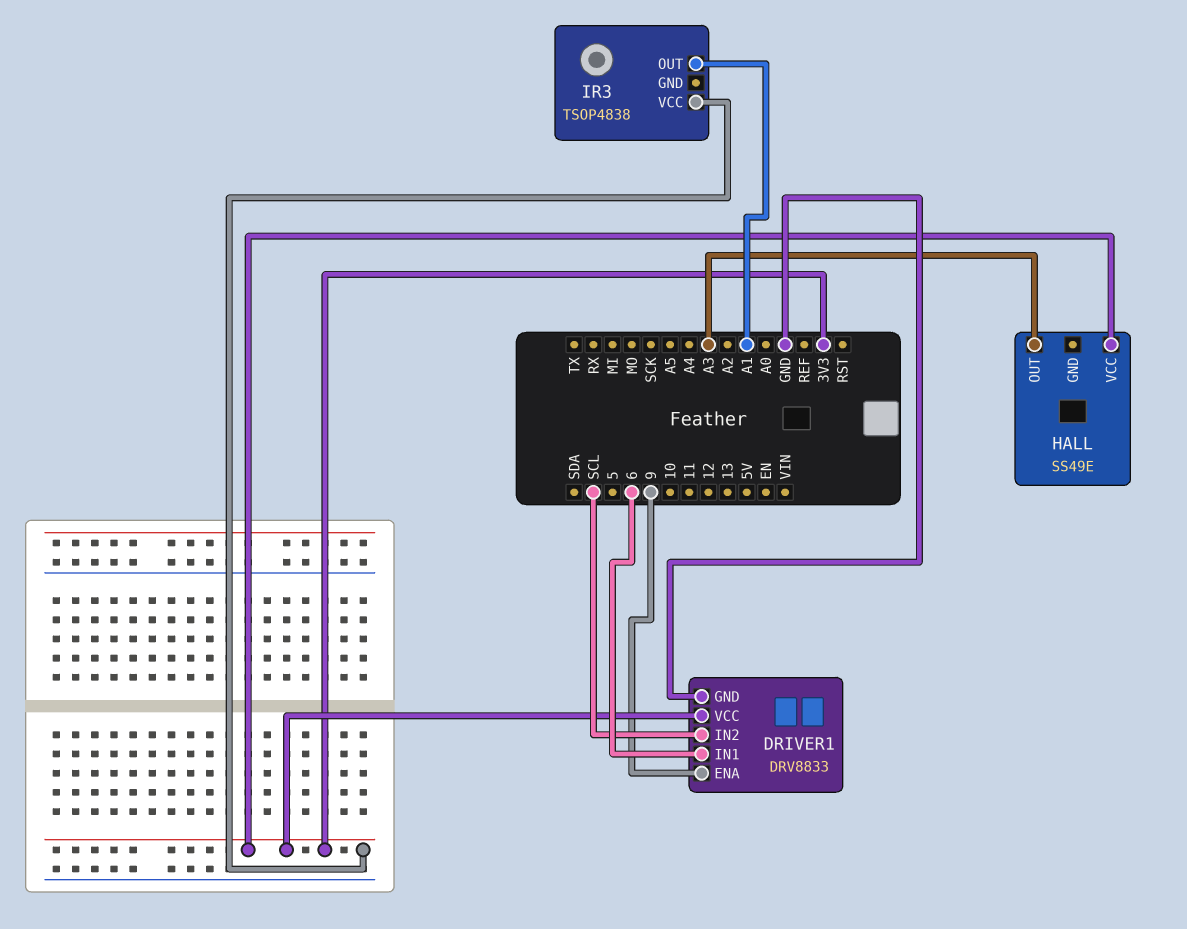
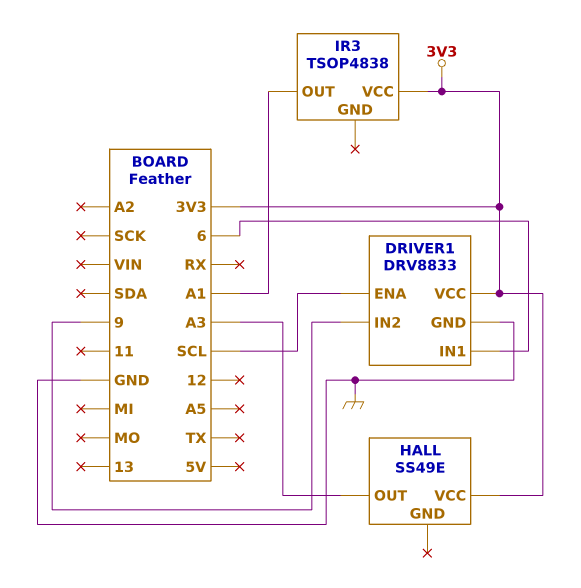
DRIVER1 pin ENA: 9 -> SCL
DRIVER1 pin IN2: SCL -> 9

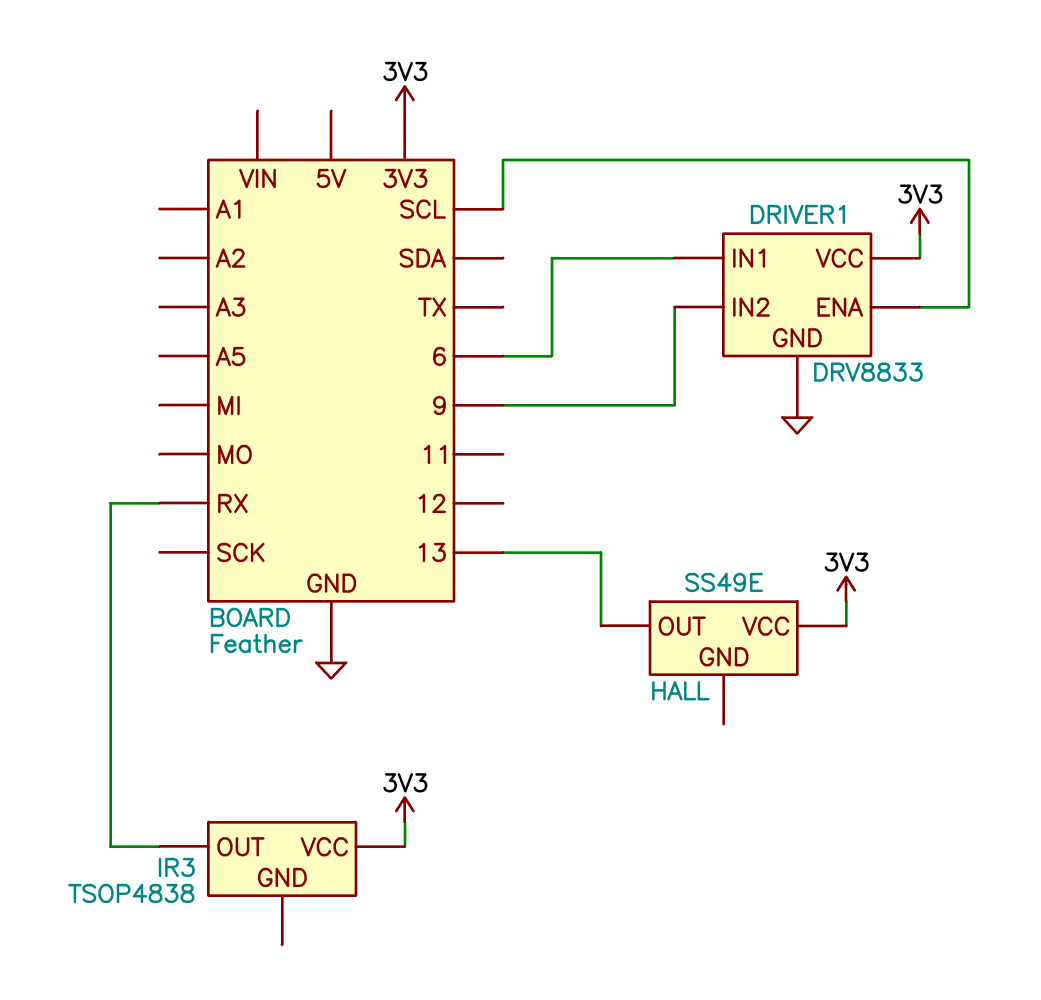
HALL pin OUT: A3 -> 13
IR3 pin OUT: A1 -> RX

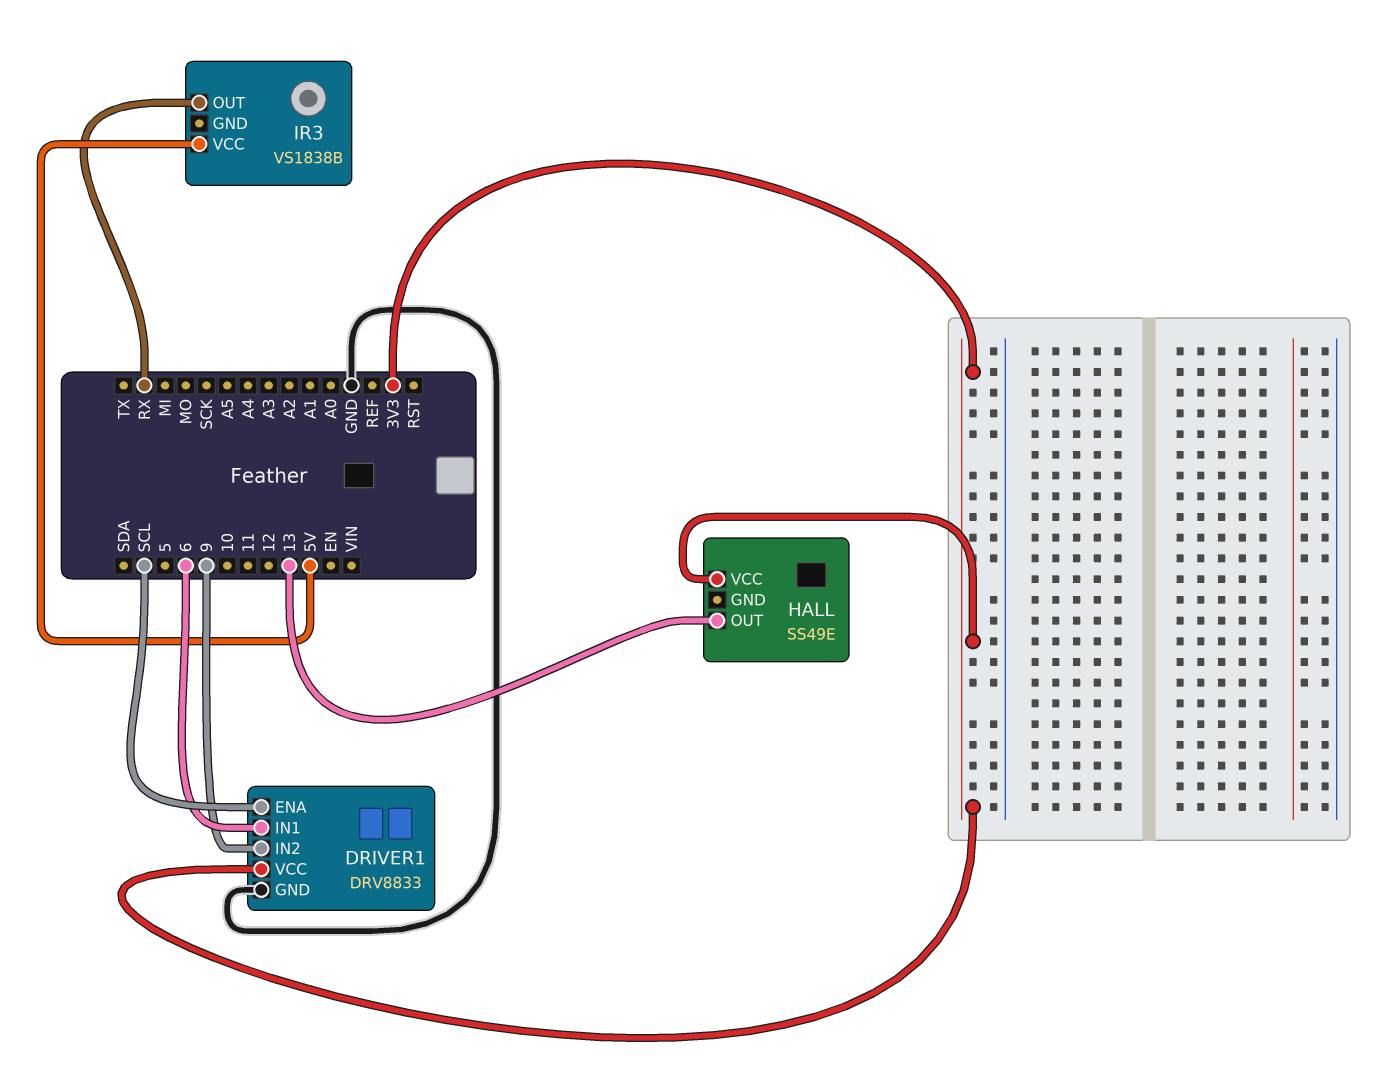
IR3: TSOP4838 -> VS1838B
IR3 pin VCC: 3V3 -> 5V

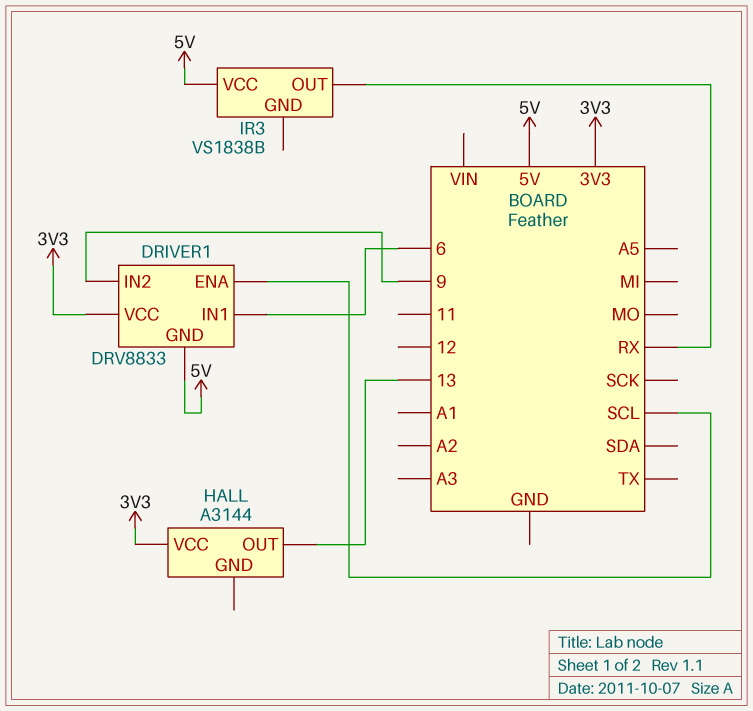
DRIVER1 pin GND: GND -> 5V
HALL: SS49E -> A3144

